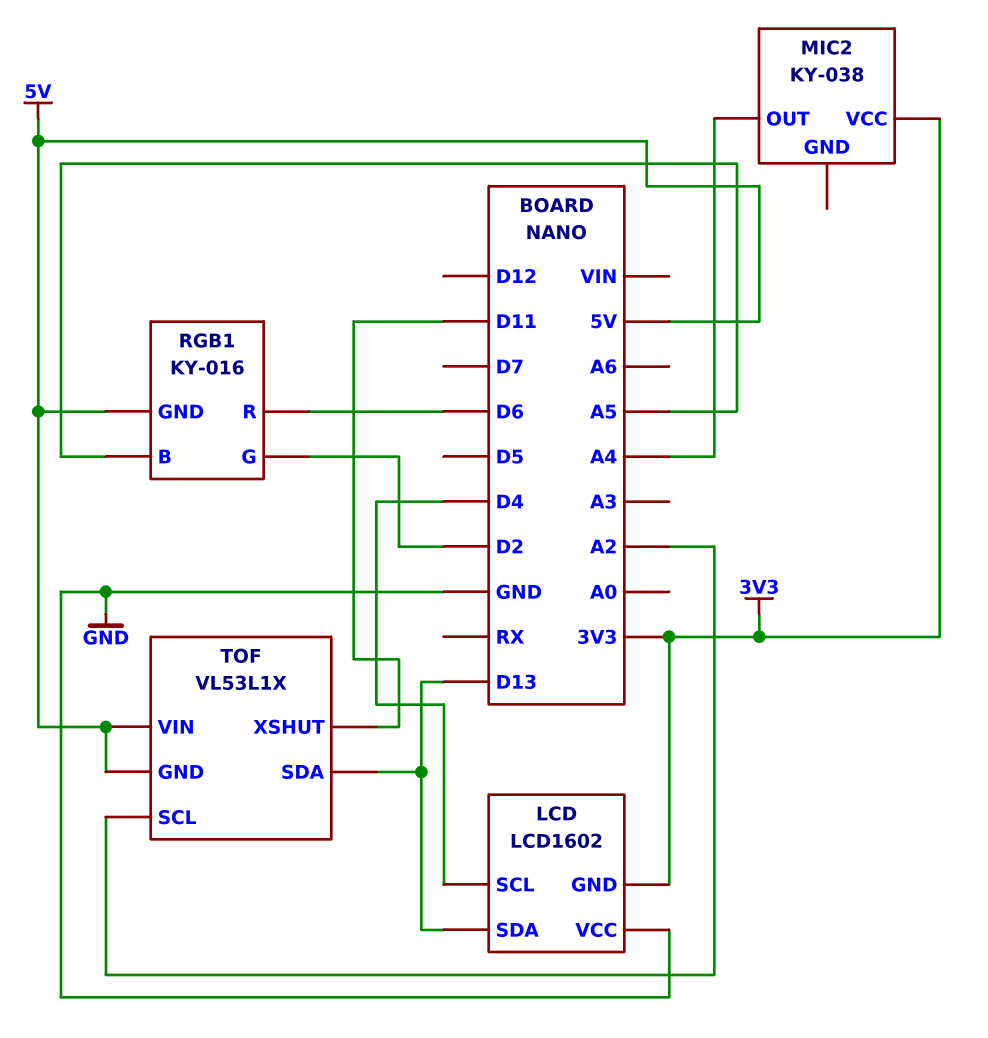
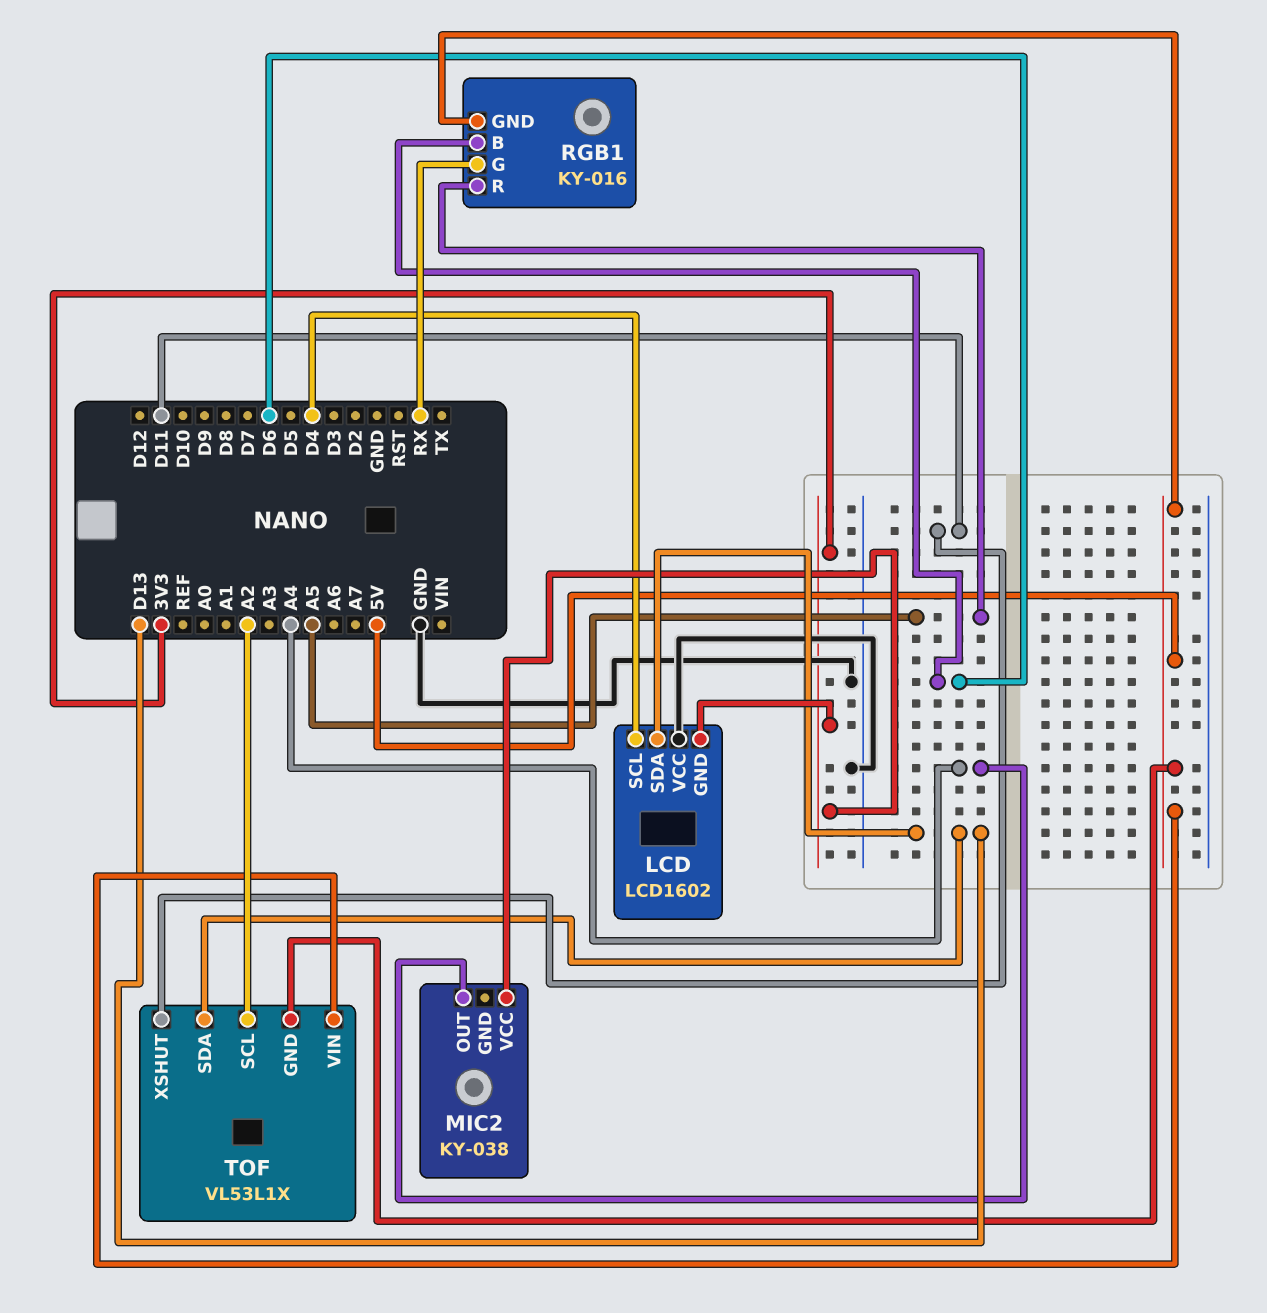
RGB1 pin B: A5 -> D6
RGB1 pin G: D2 -> RX
RGB1 pin R: D6 -> A5

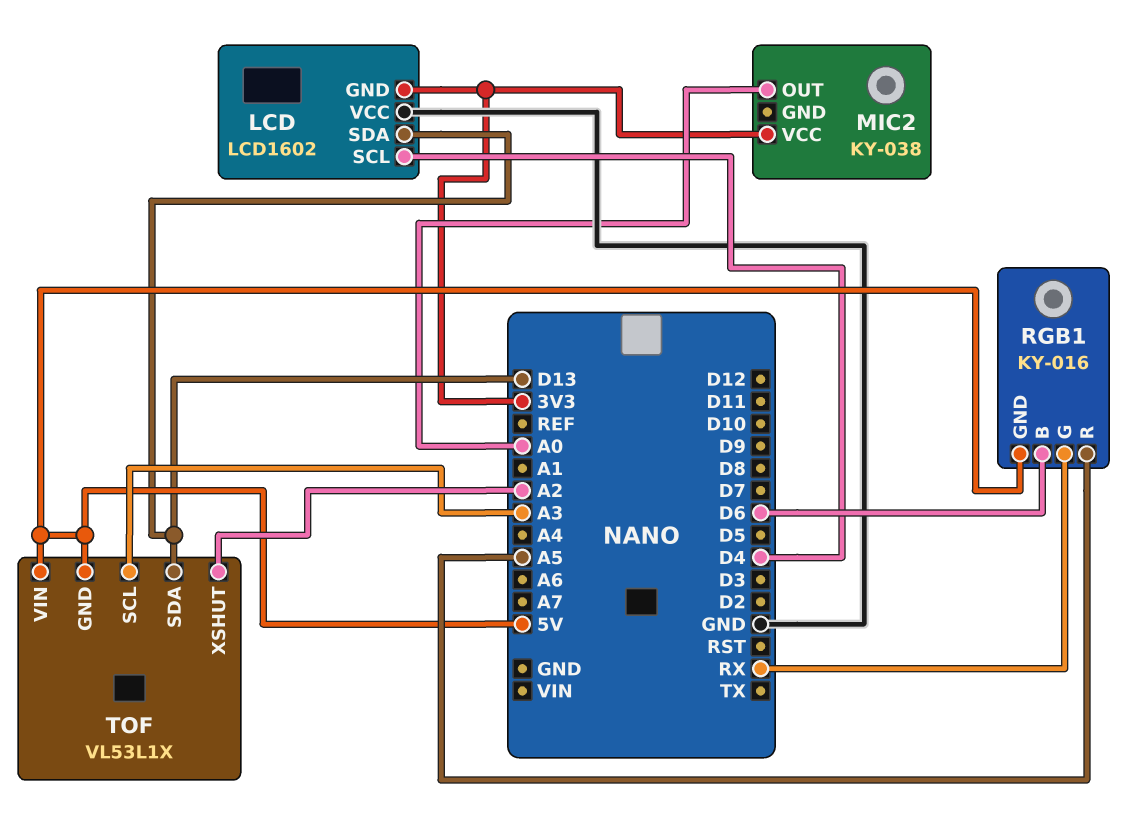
MIC2 pin OUT: A4 -> A0
TOF pin SCL: A2 -> A3
TOF pin XSHUT: D11 -> A2

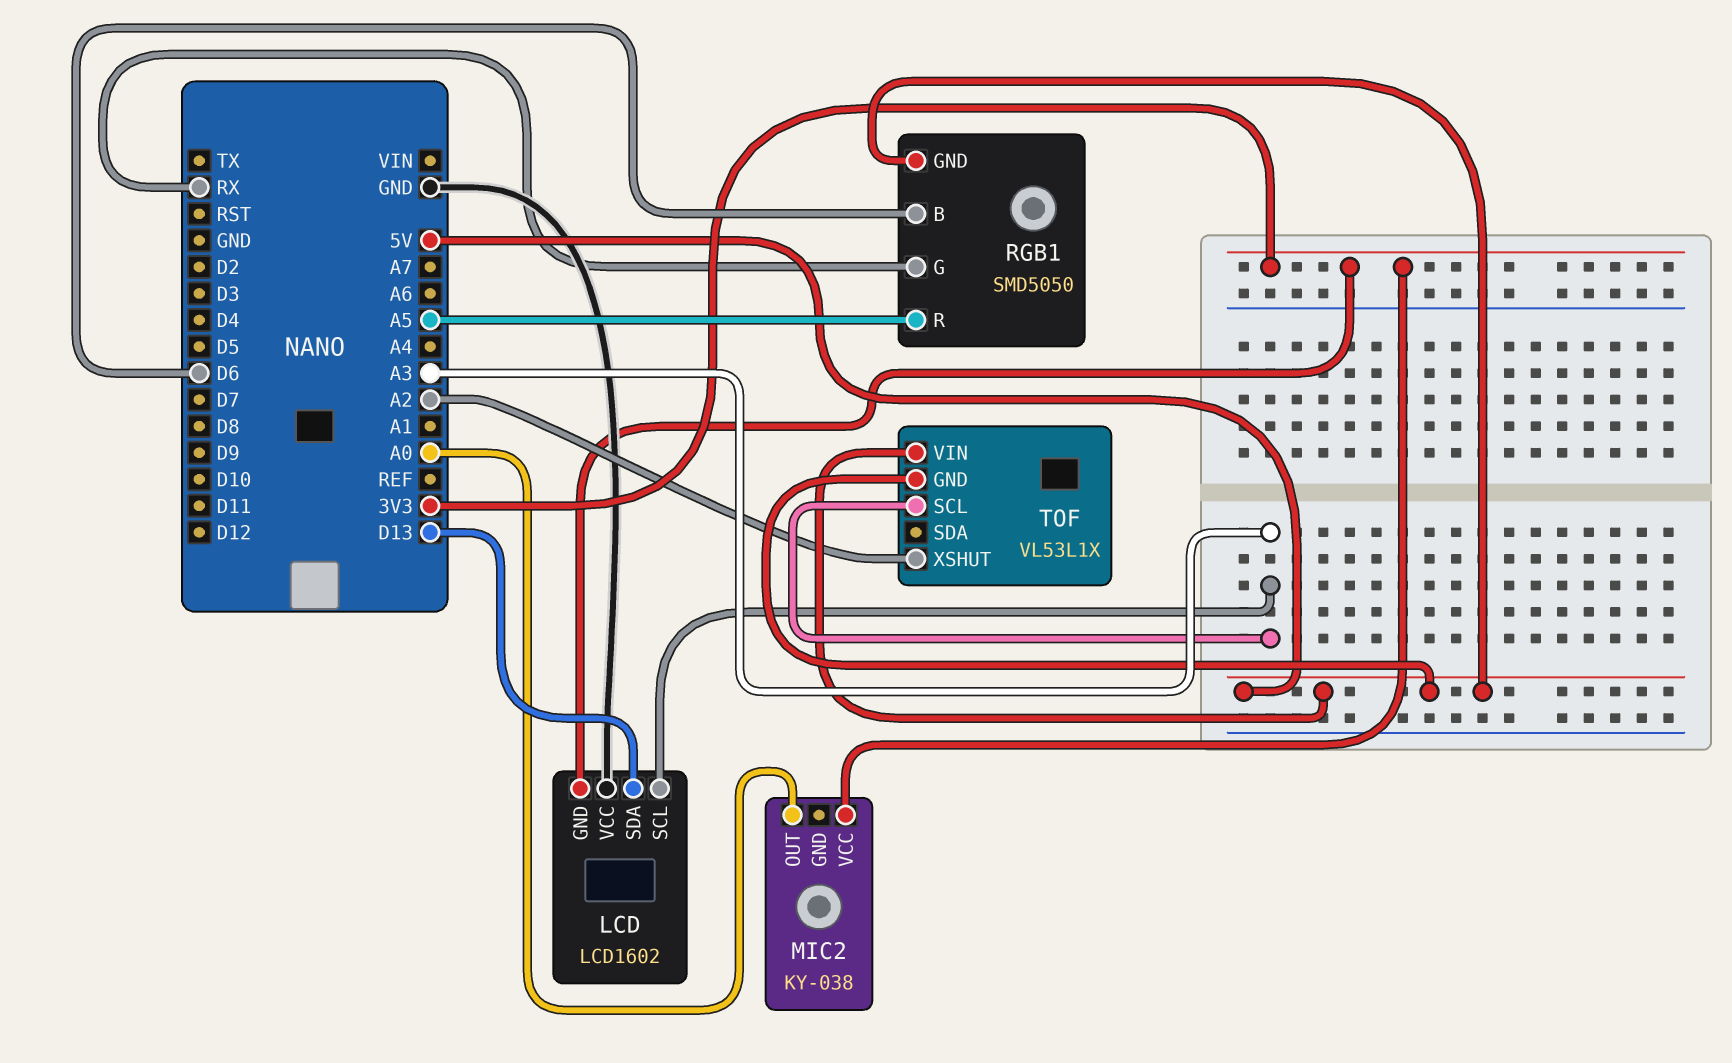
LCD pin SCL: D4 -> A3
RGB1: KY-016 -> SMD5050
TOF pin SDA: D13 -> none

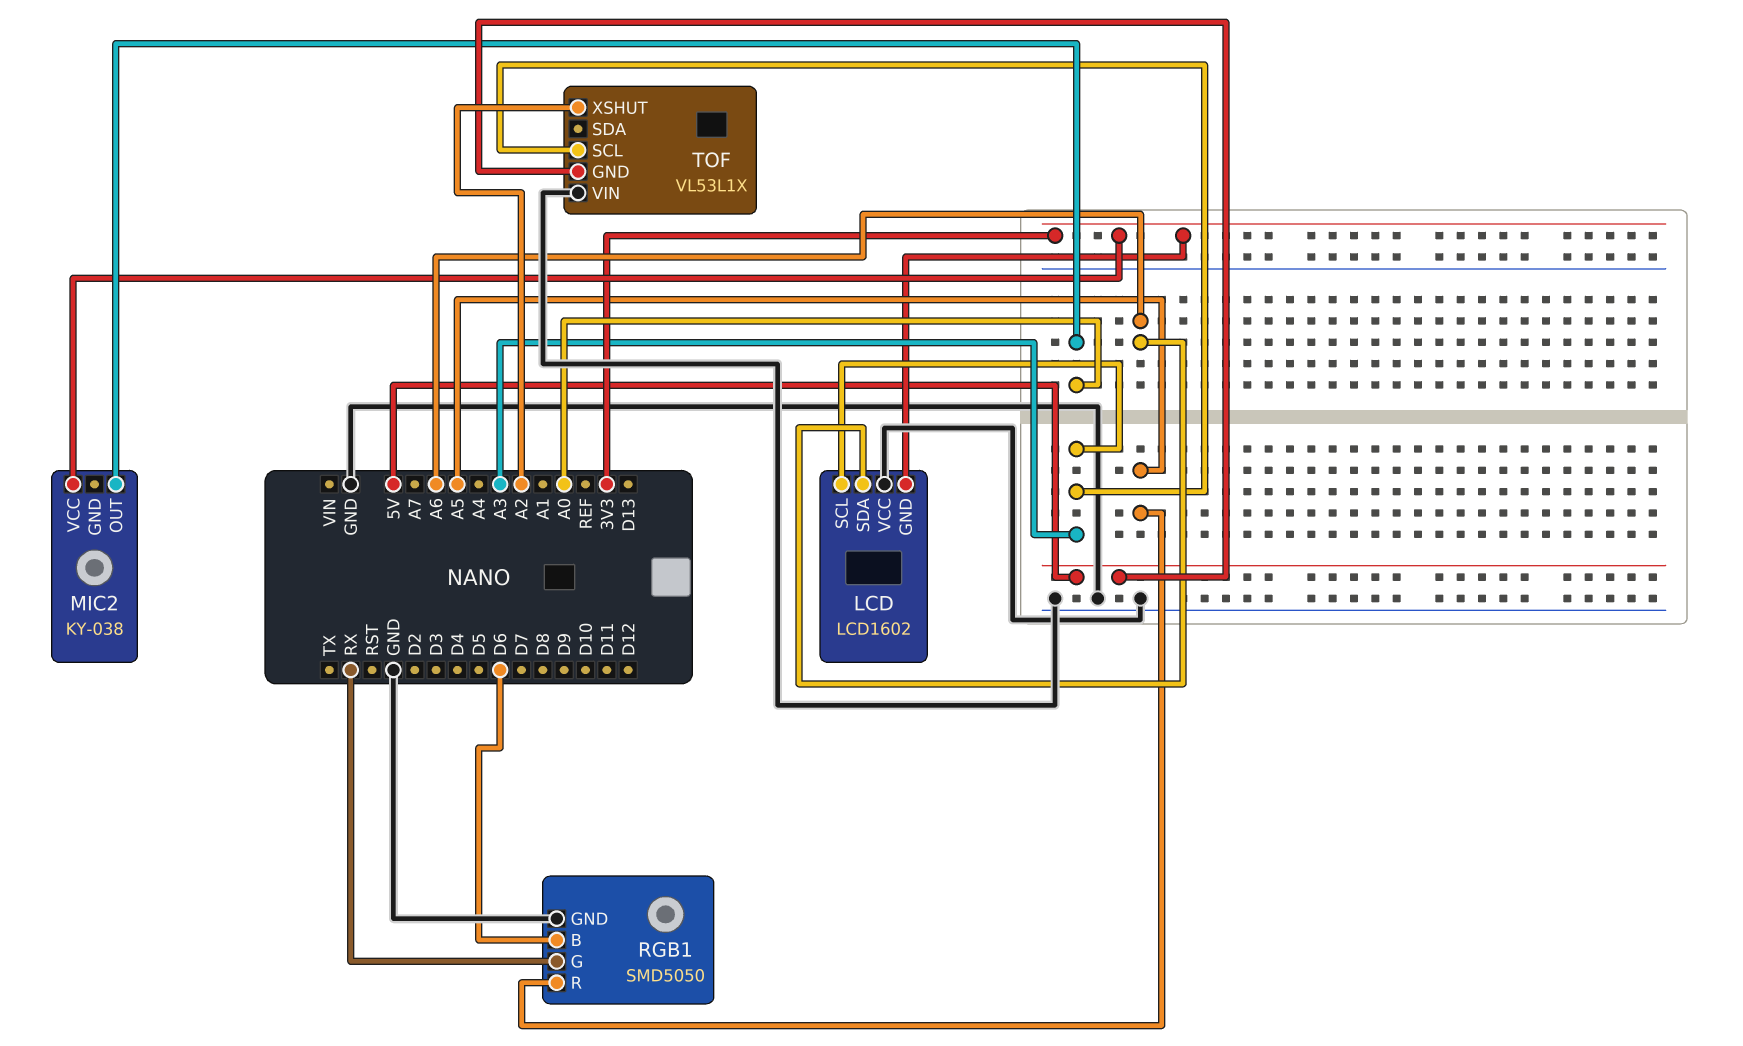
LCD pin SDA: D13 -> A6
RGB1 pin GND: 5V -> GND
TOF pin VIN: 5V -> GND

